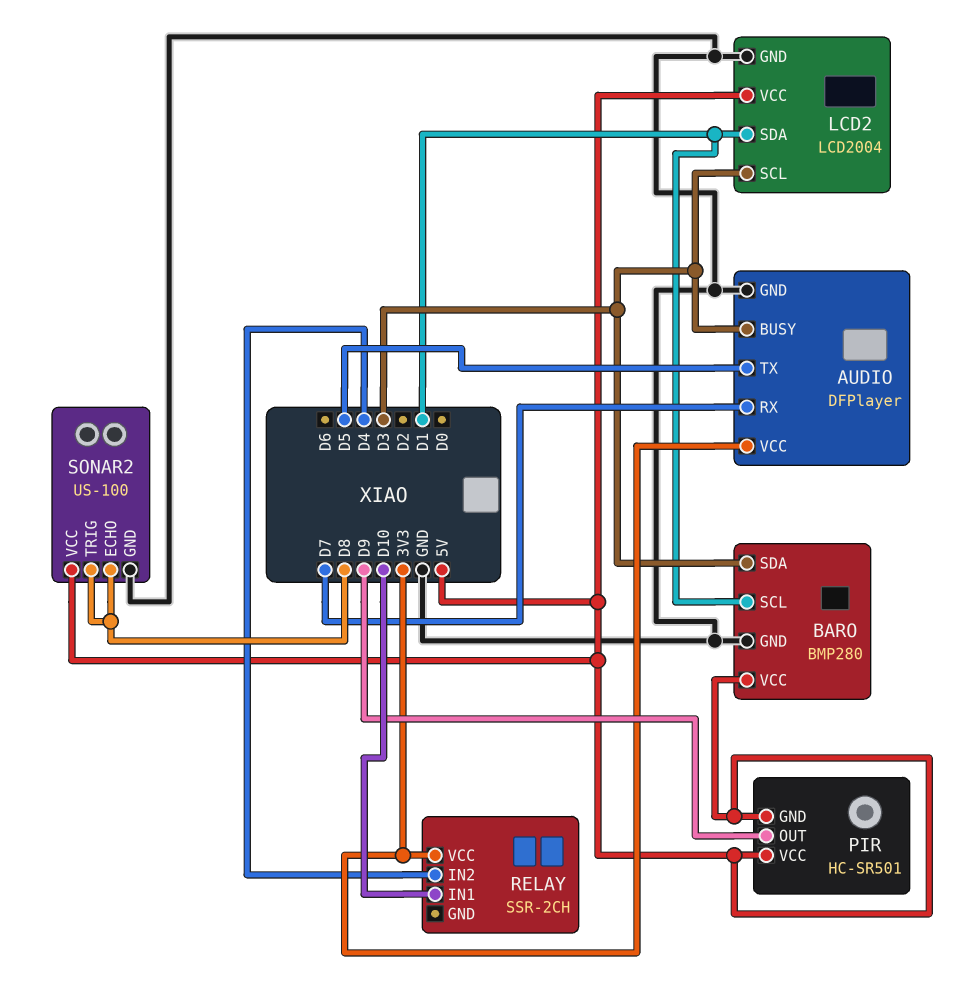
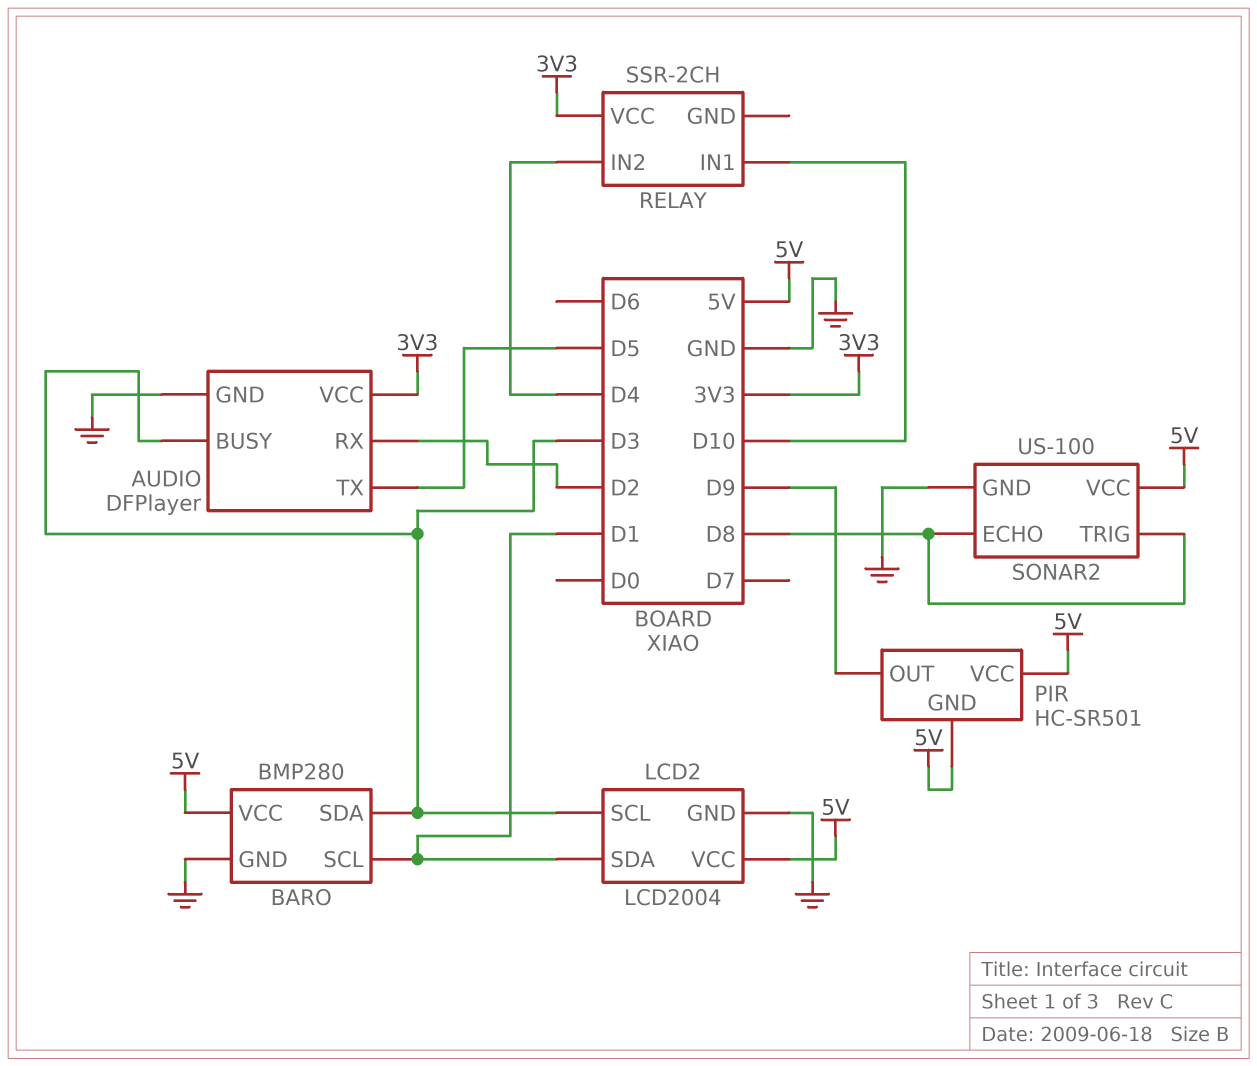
AUDIO pin RX: D7 -> D2

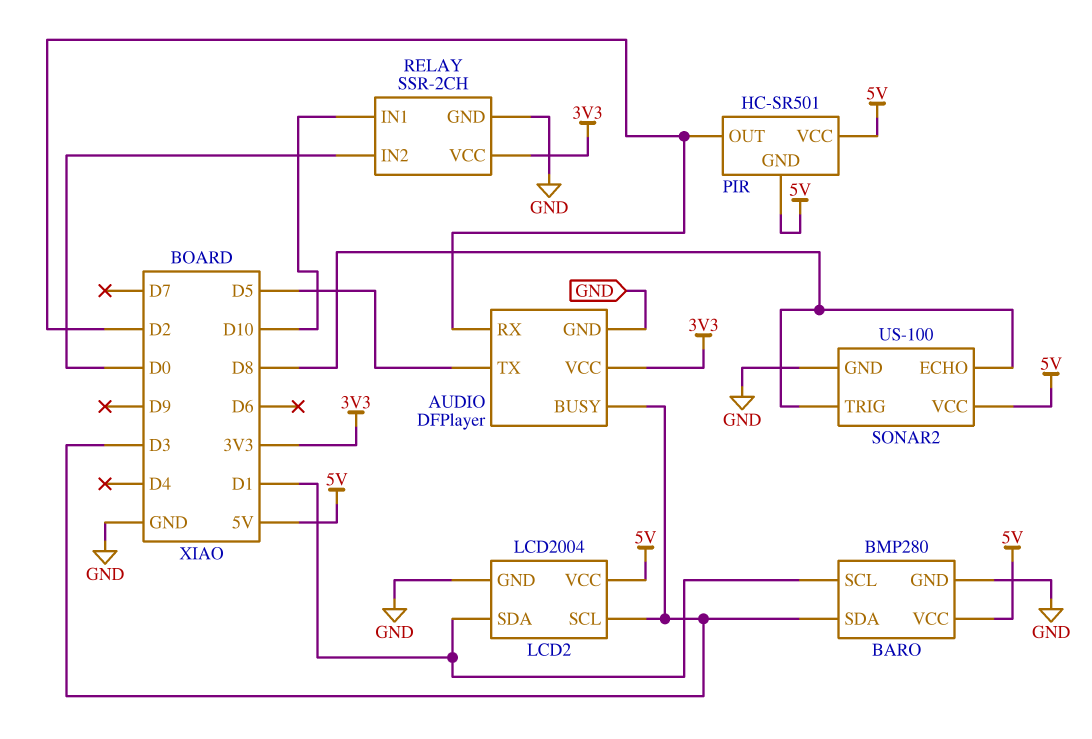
PIR pin OUT: D9 -> D2
RELAY pin GND: none -> GND
RELAY pin IN2: D4 -> D0

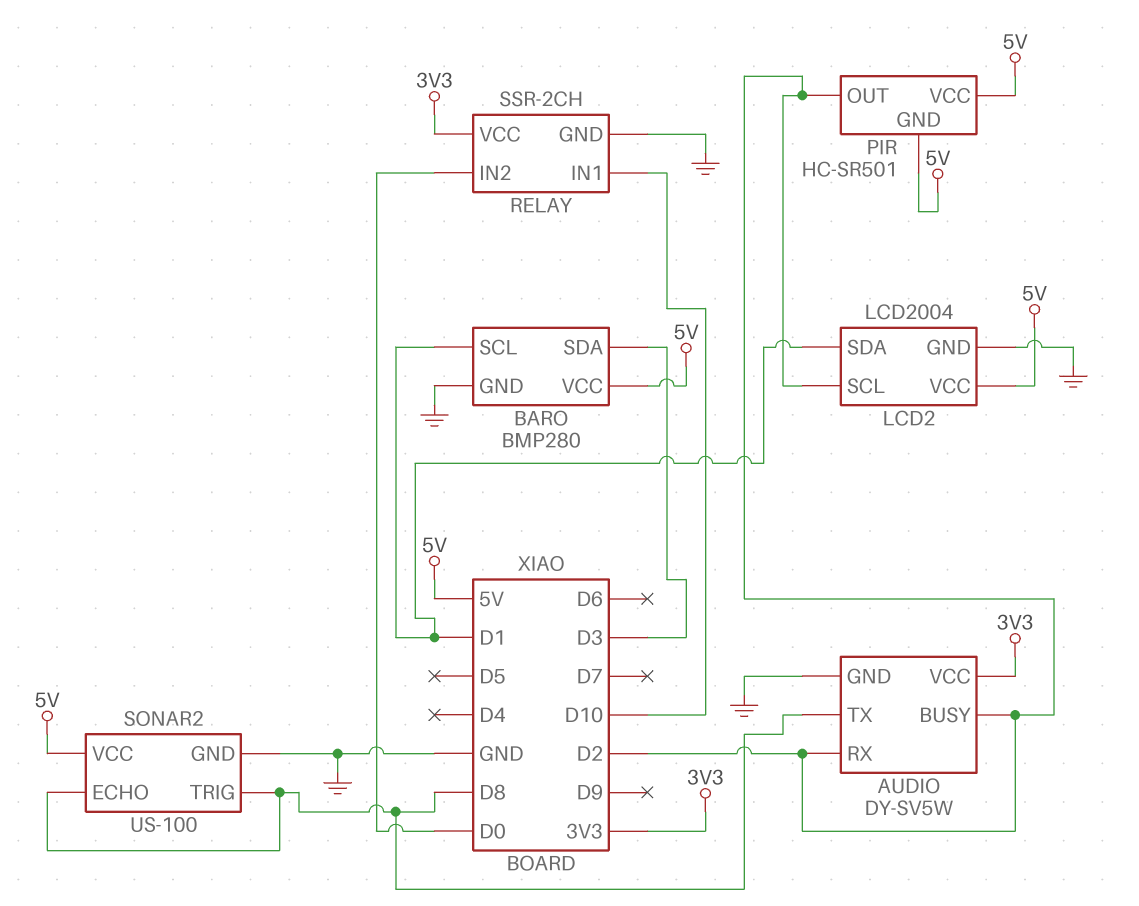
AUDIO: DFPlayer -> DY-SV5W
AUDIO pin BUSY: D3 -> D2
AUDIO pin TX: D5 -> D8
LCD2 pin SCL: D3 -> D2

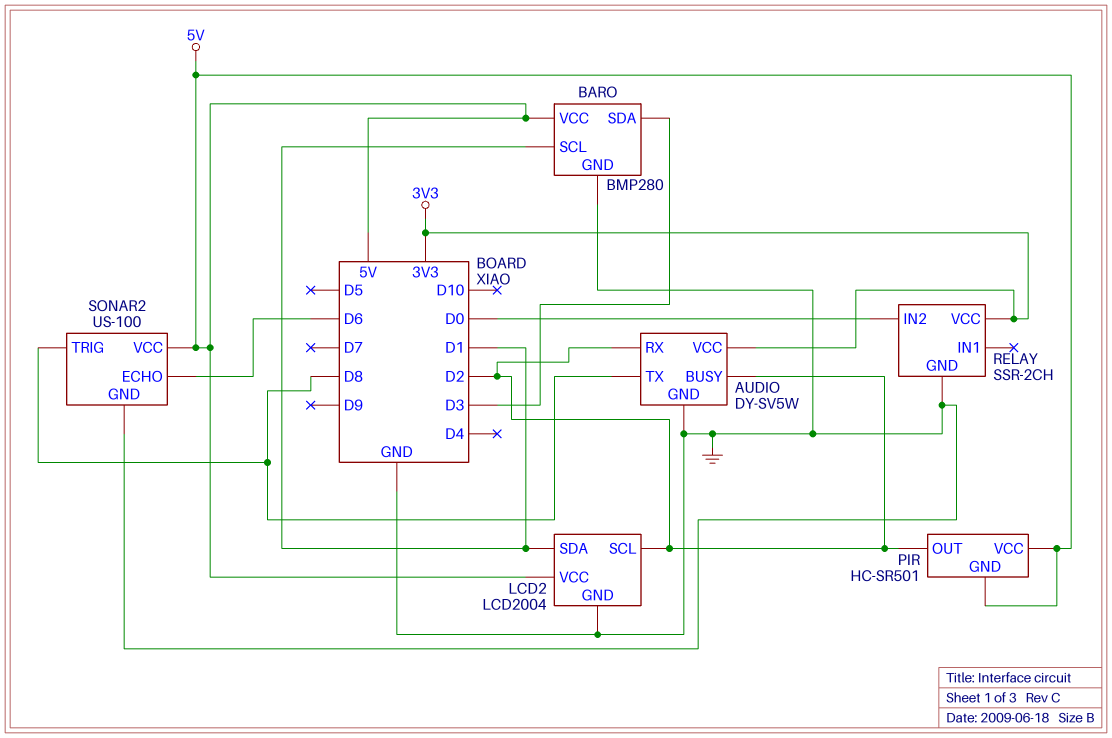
RELAY pin IN1: D10 -> none
SONAR2 pin ECHO: D8 -> D6

